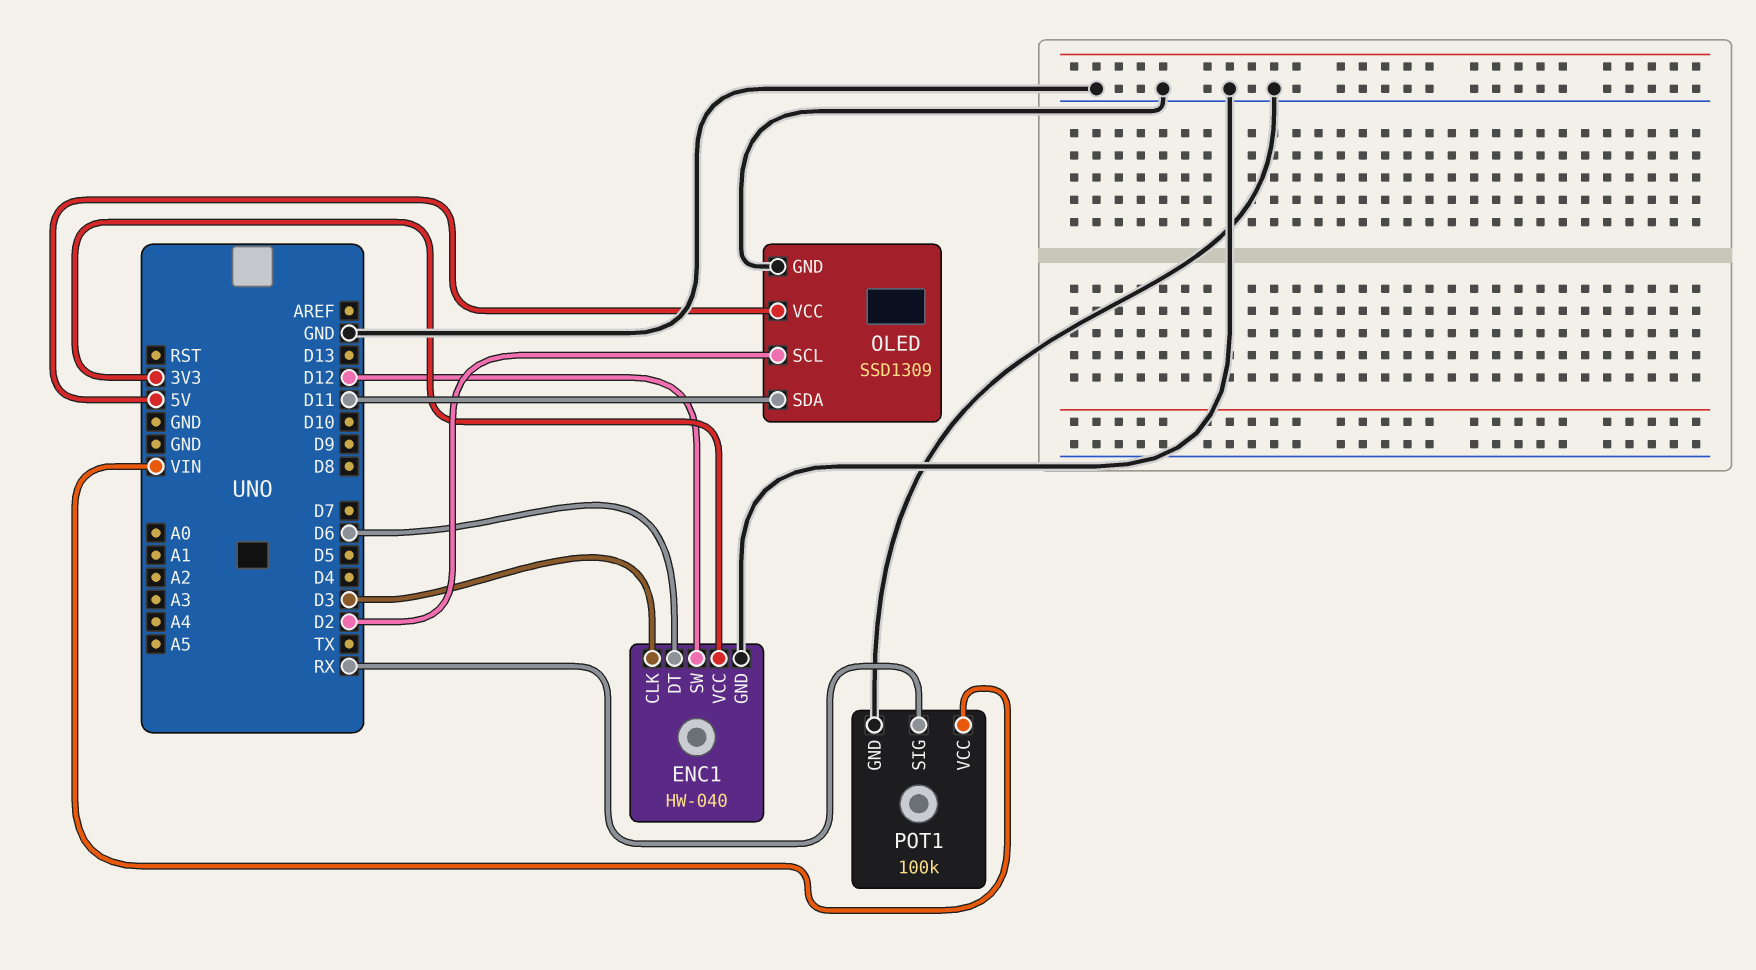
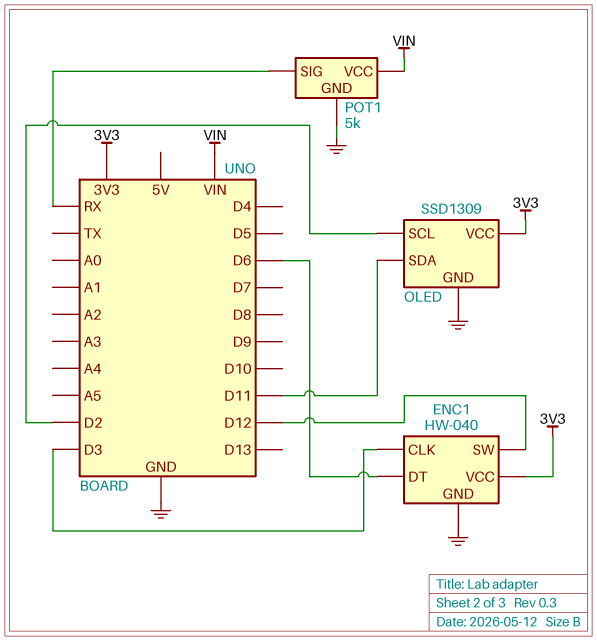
OLED pin VCC: 5V -> 3V3
POT1: 100k -> 5k

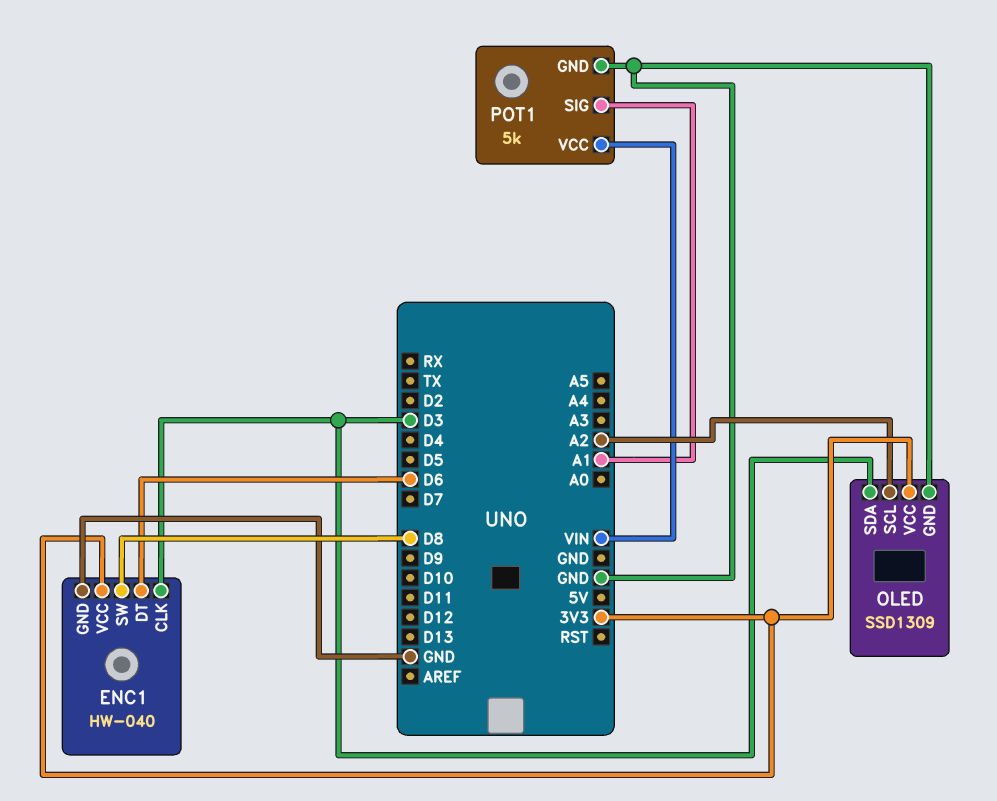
ENC1 pin SW: D12 -> D8
OLED pin SCL: D2 -> A2
OLED pin SDA: D11 -> D3
POT1 pin SIG: RX -> A1

